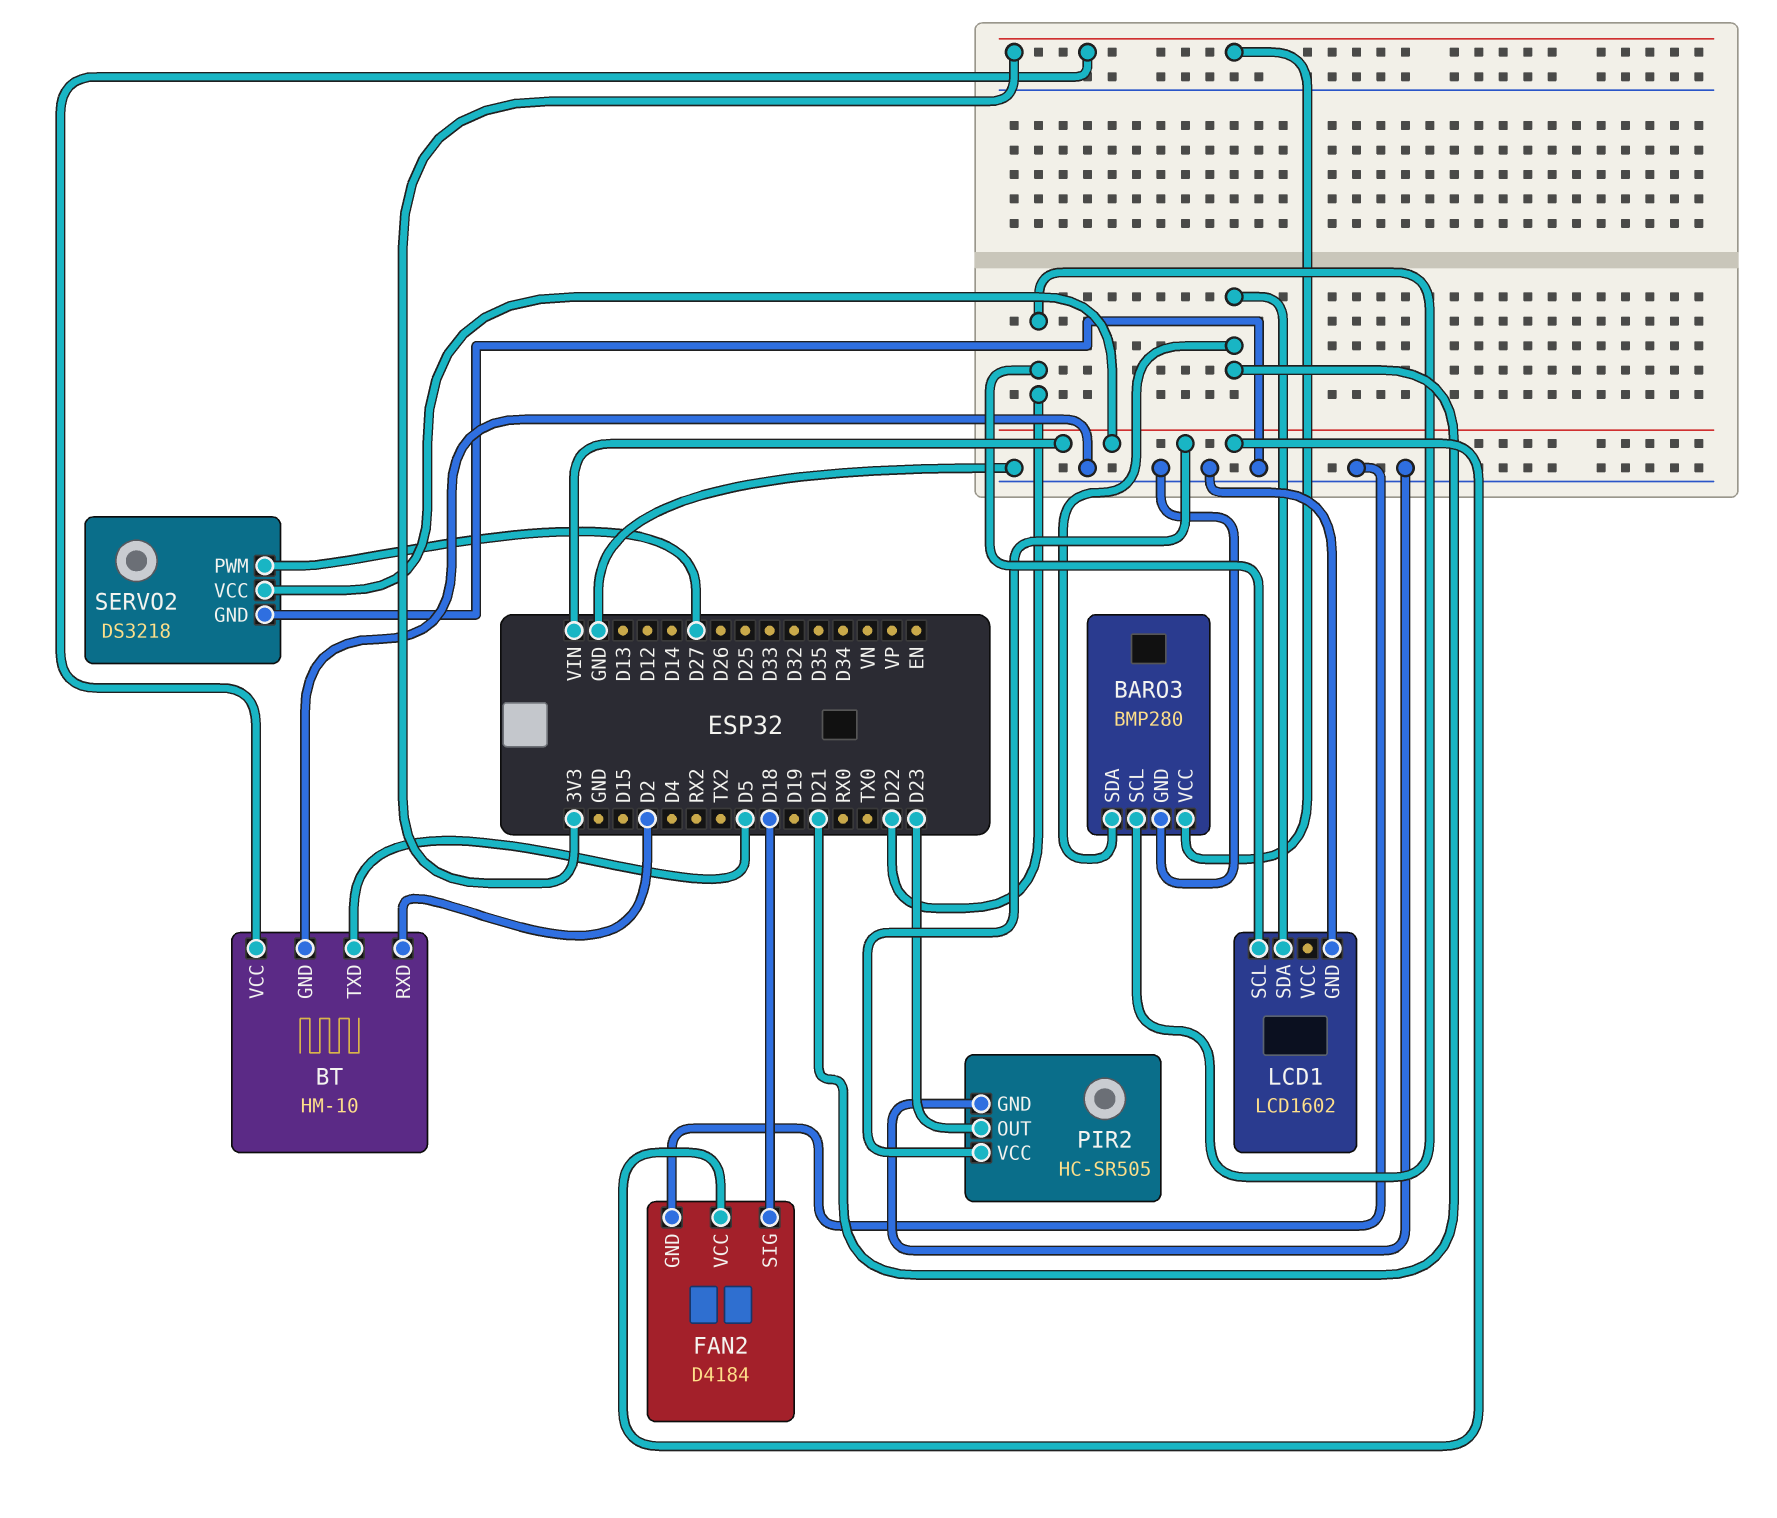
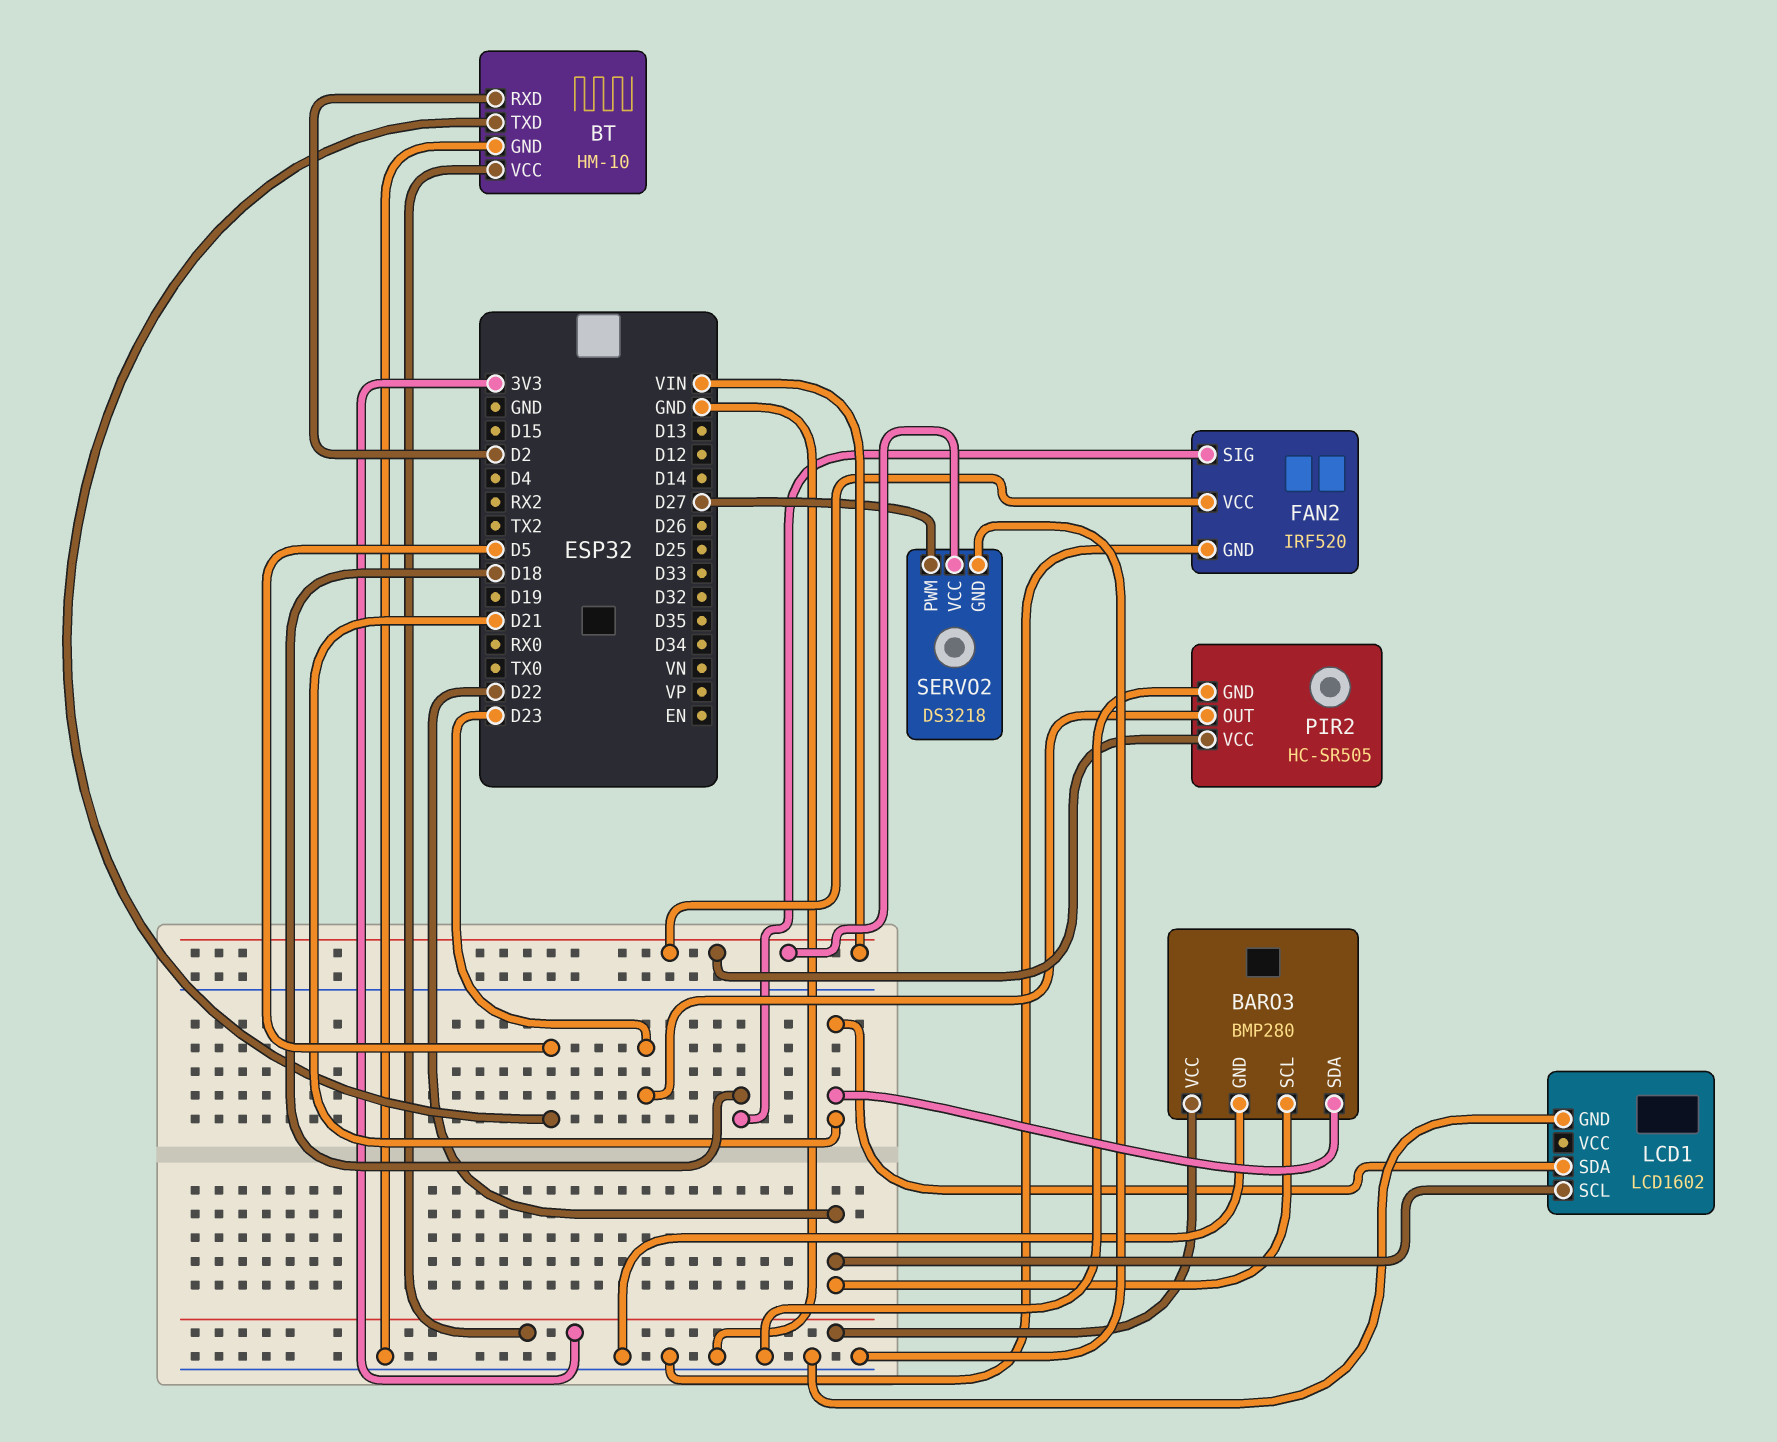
FAN2: D4184 -> IRF520

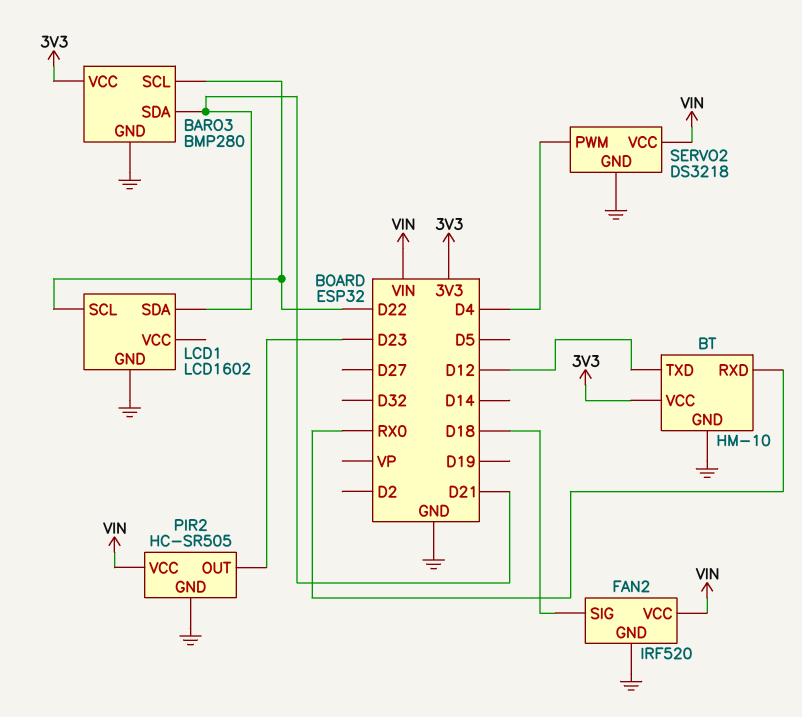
BT pin RXD: D2 -> RX0
BT pin TXD: D5 -> D12
SERVO2 pin PWM: D27 -> D4

